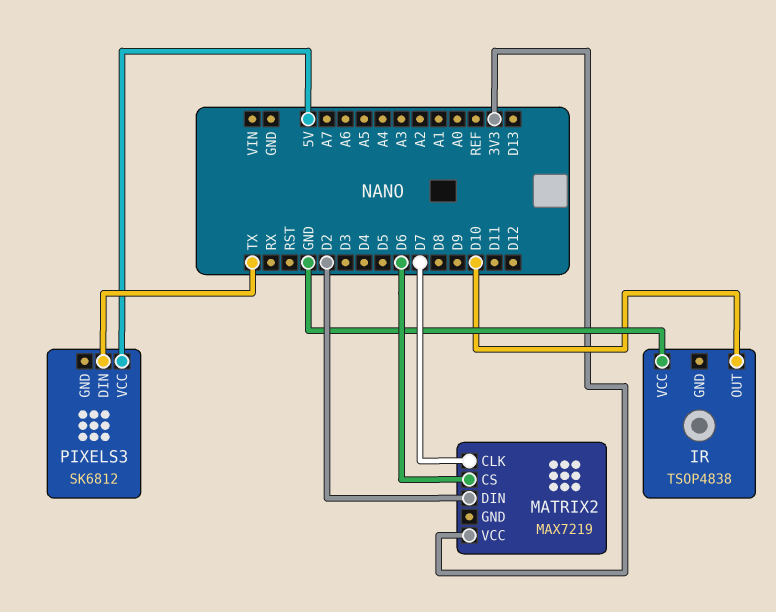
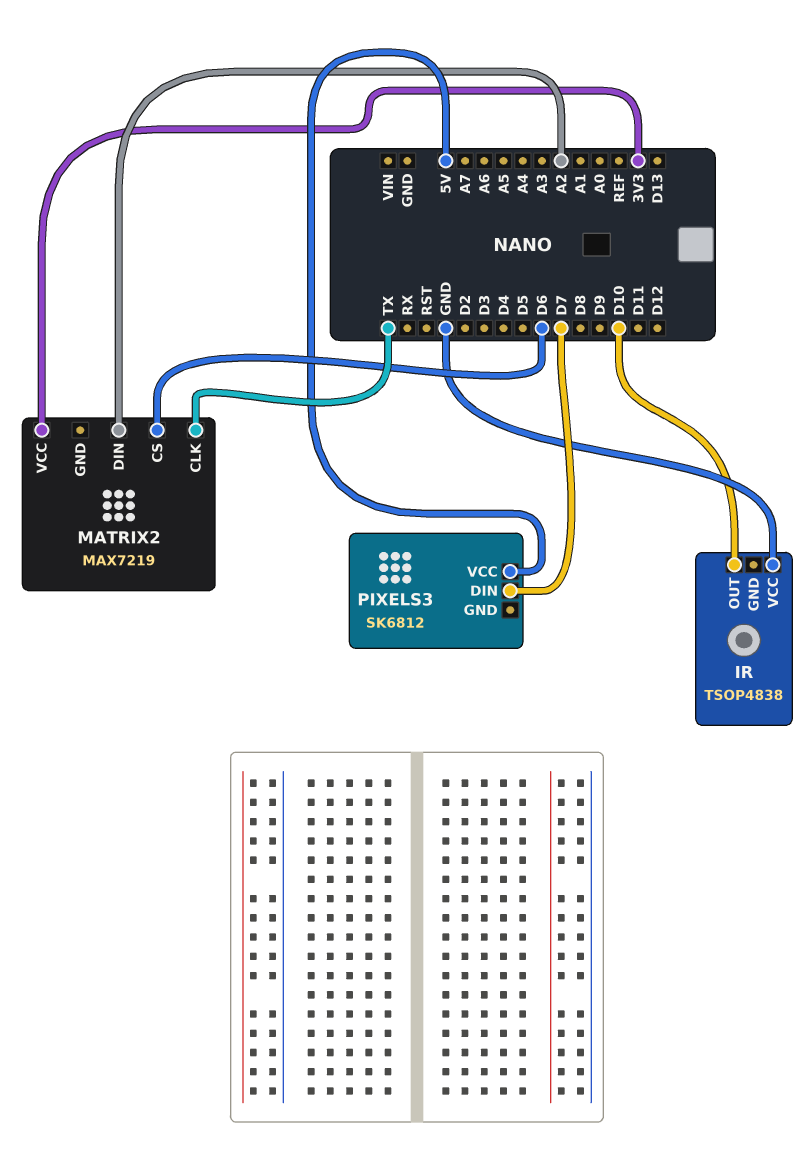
MATRIX2 pin CLK: D7 -> TX
MATRIX2 pin DIN: D2 -> A2
PIXELS3 pin DIN: TX -> D7

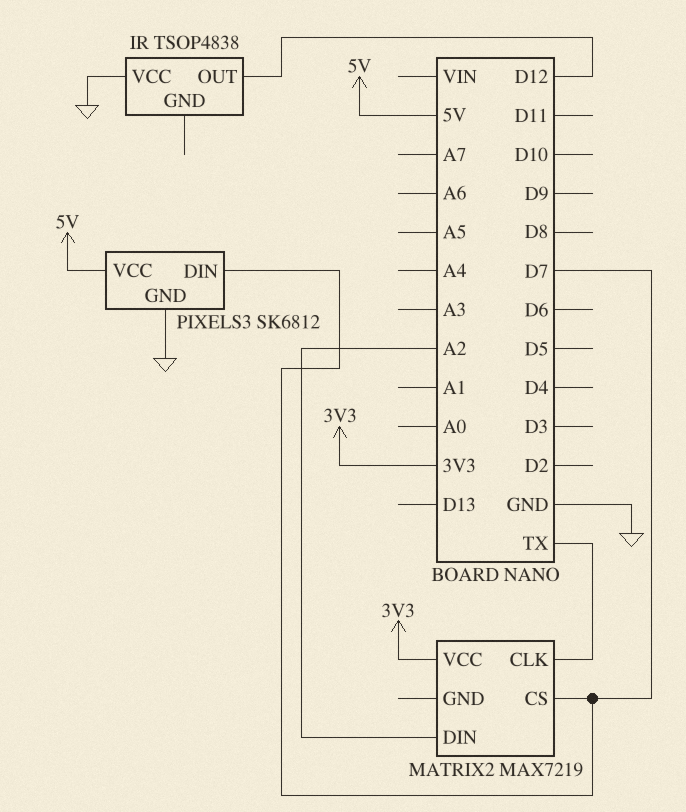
IR pin OUT: D10 -> D12
MATRIX2 pin CS: D6 -> D7
PIXELS3 pin GND: none -> GND

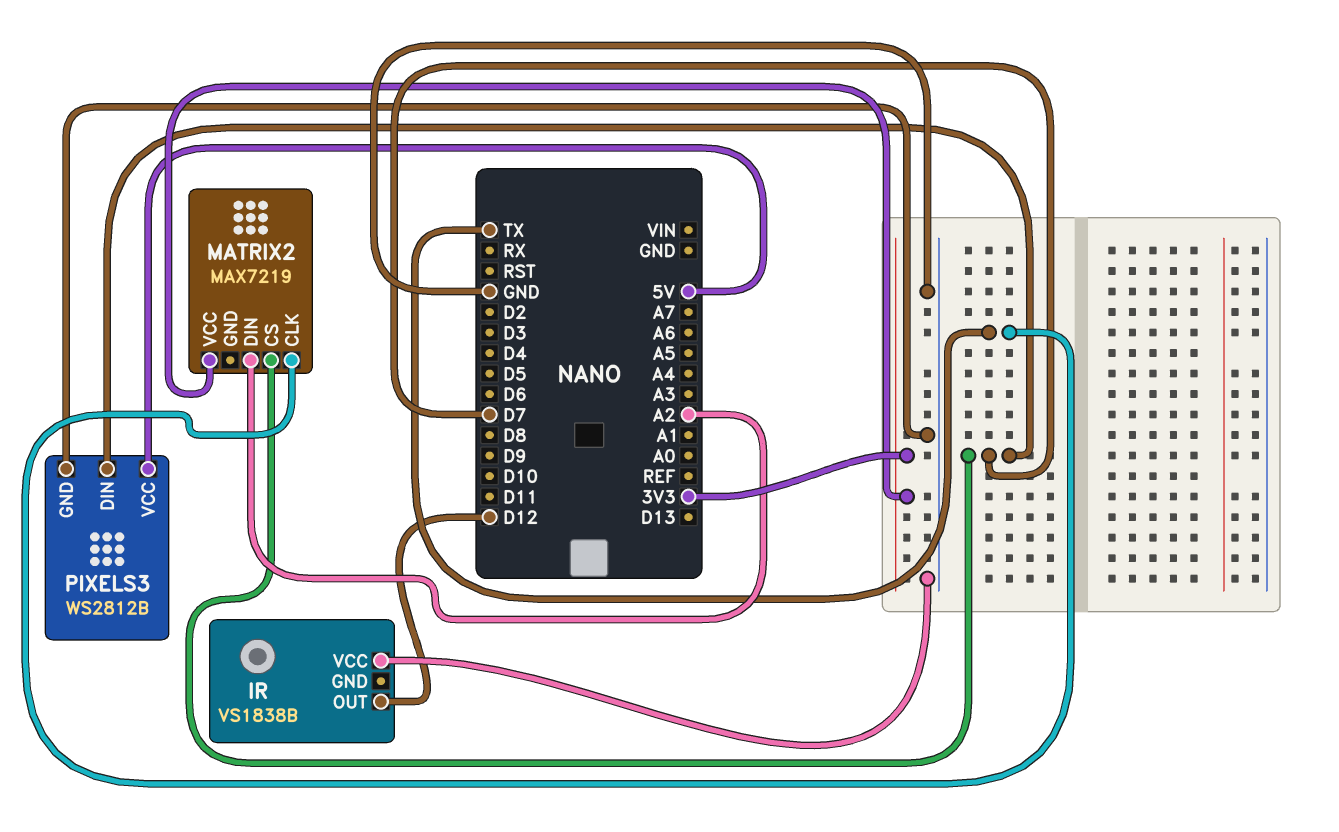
IR: TSOP4838 -> VS1838B
PIXELS3: SK6812 -> WS2812B

